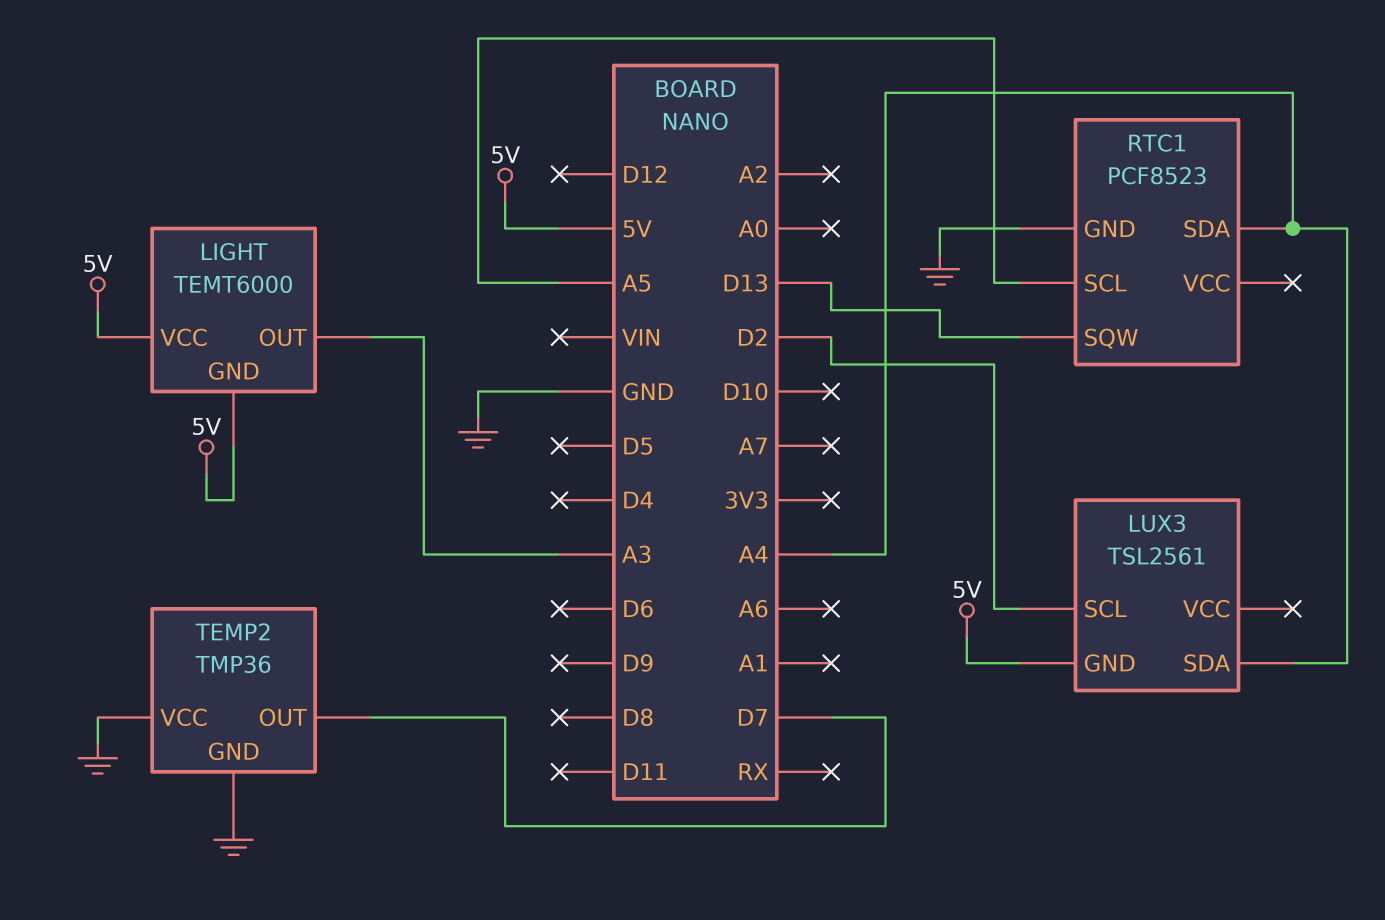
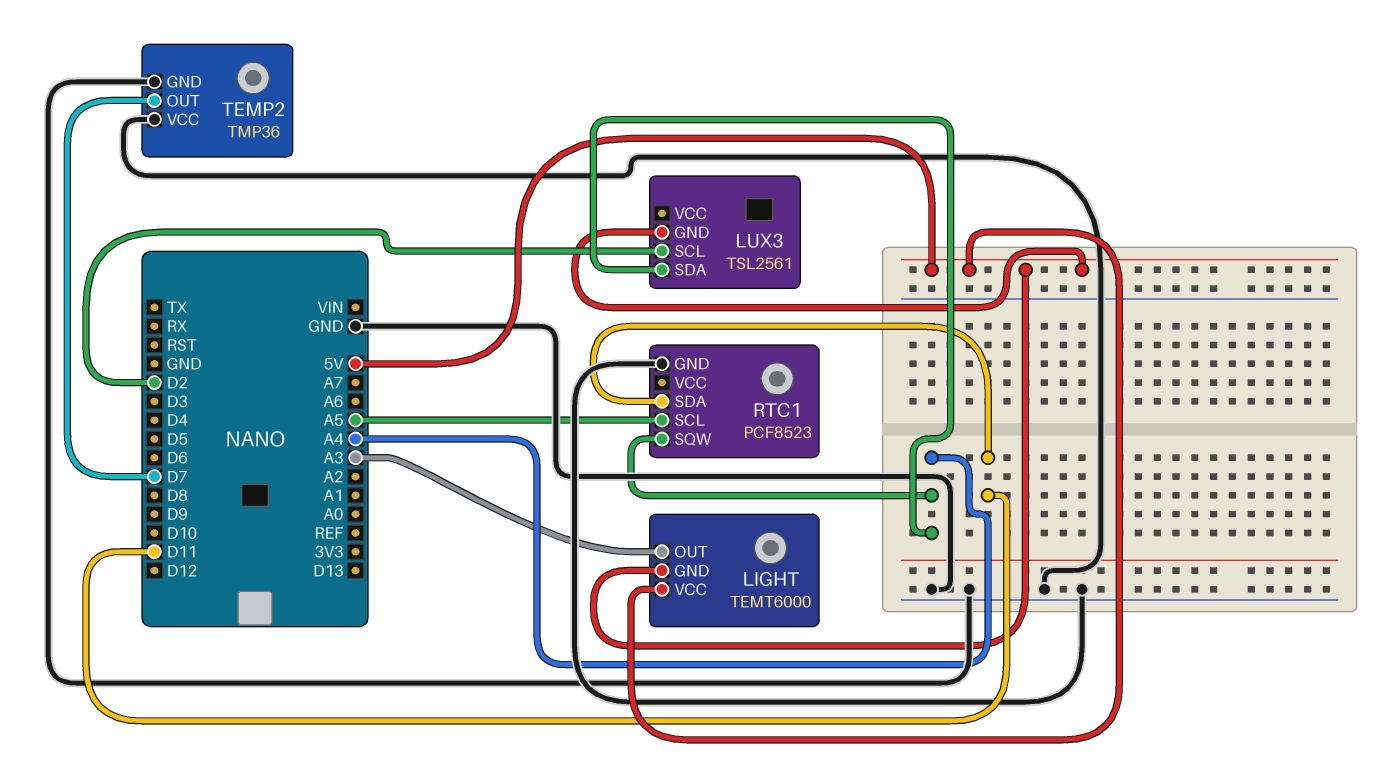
RTC1 pin SDA: A4 -> D11
RTC1 pin SQW: D13 -> A4

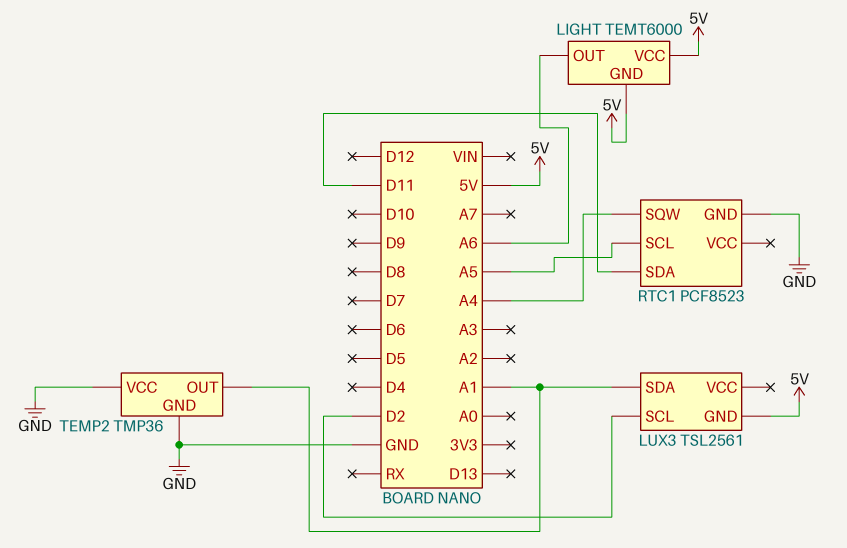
LIGHT pin OUT: A3 -> A6
LUX3 pin SDA: A4 -> A1
TEMP2 pin OUT: D7 -> A1

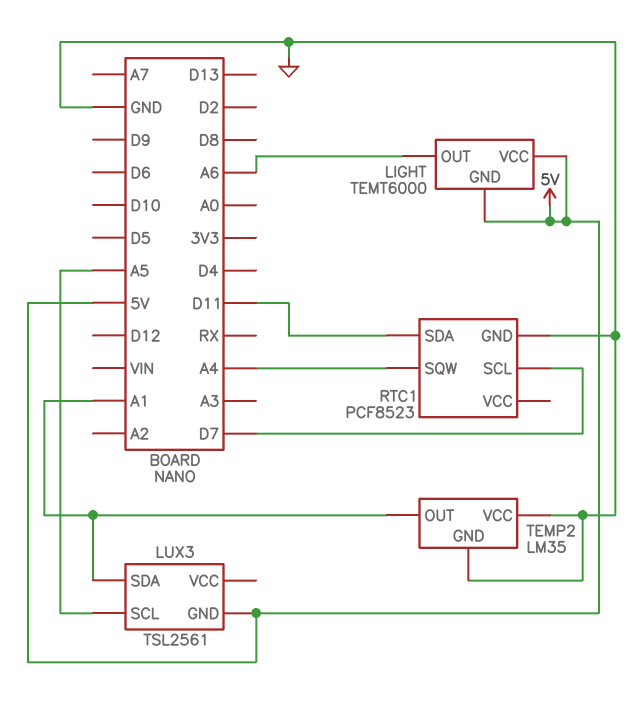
LUX3 pin SCL: D2 -> A5
RTC1 pin SCL: A5 -> D7
TEMP2: TMP36 -> LM35

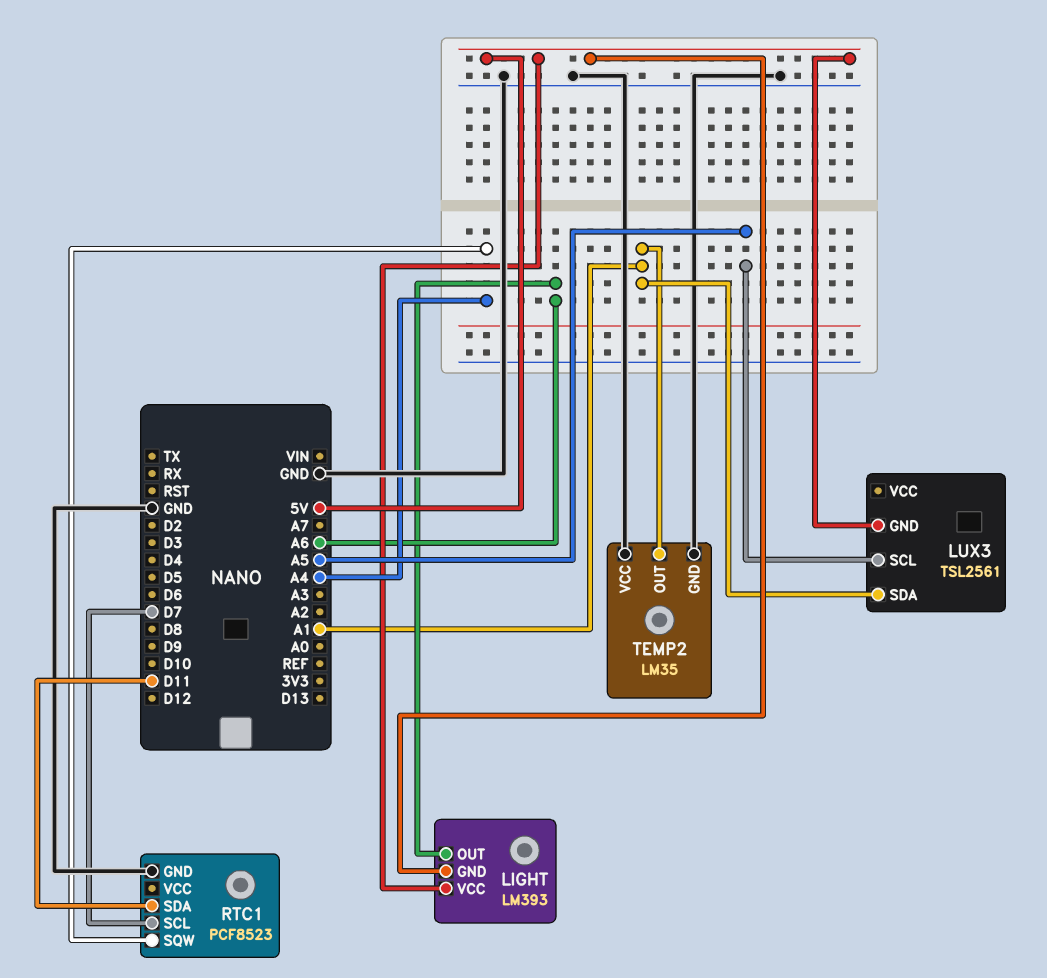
LIGHT: TEMT6000 -> LM393

